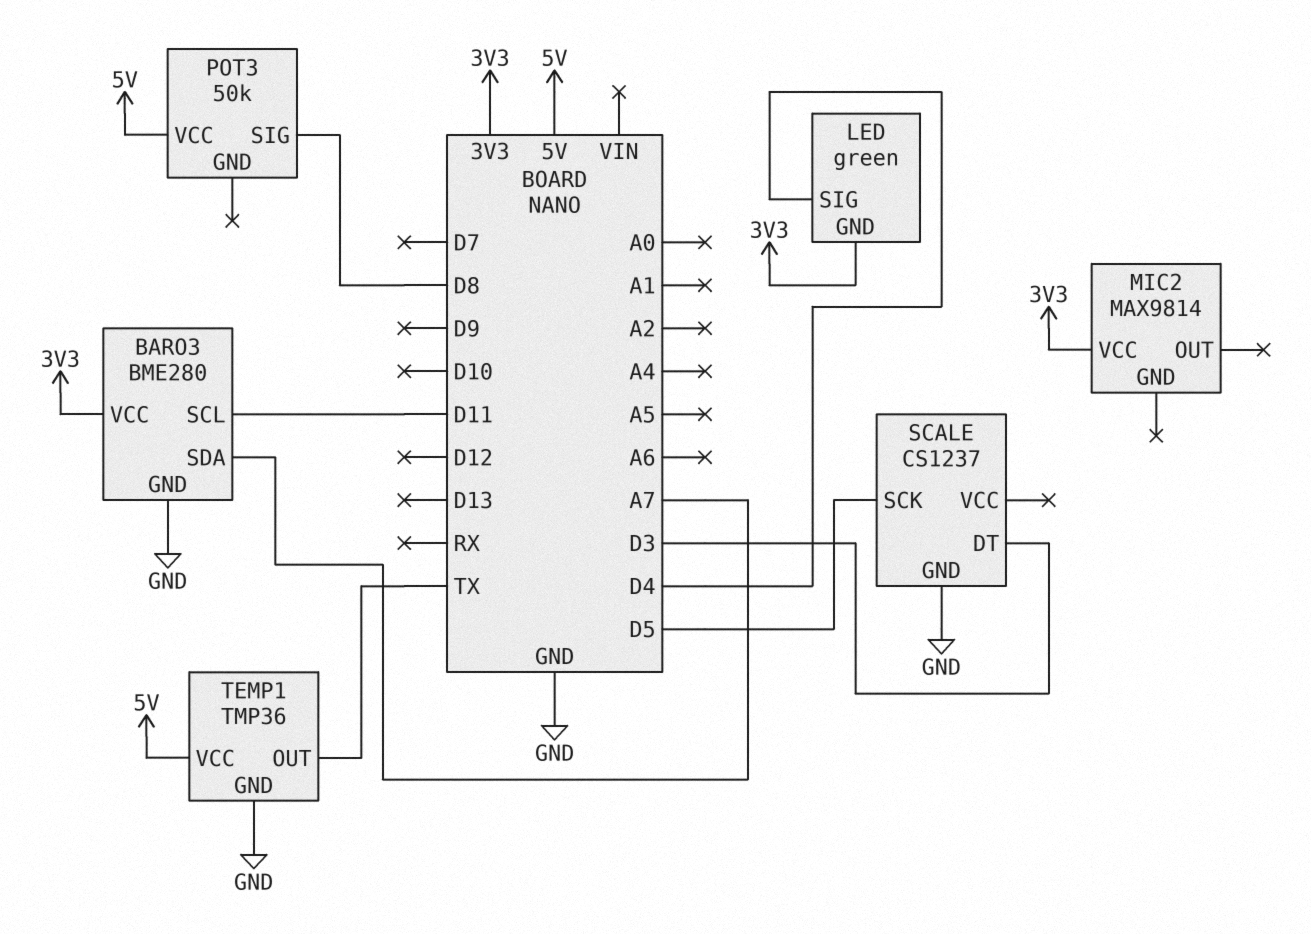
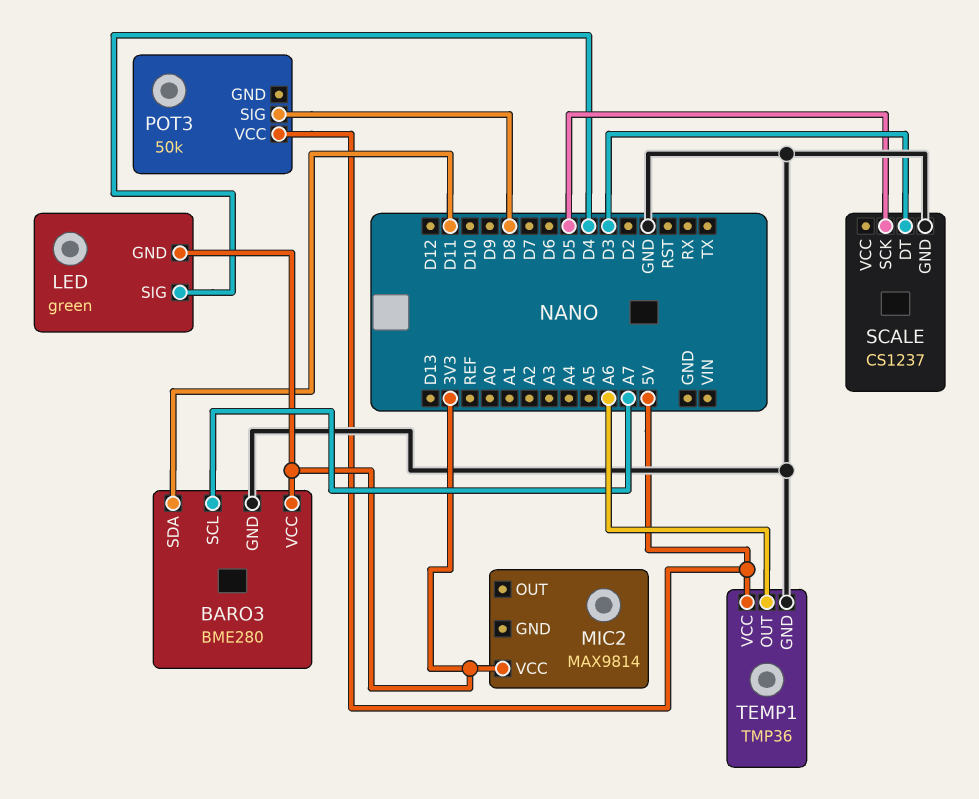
BARO3 pin SCL: D11 -> A7
BARO3 pin SDA: A7 -> D11
TEMP1 pin OUT: TX -> A6

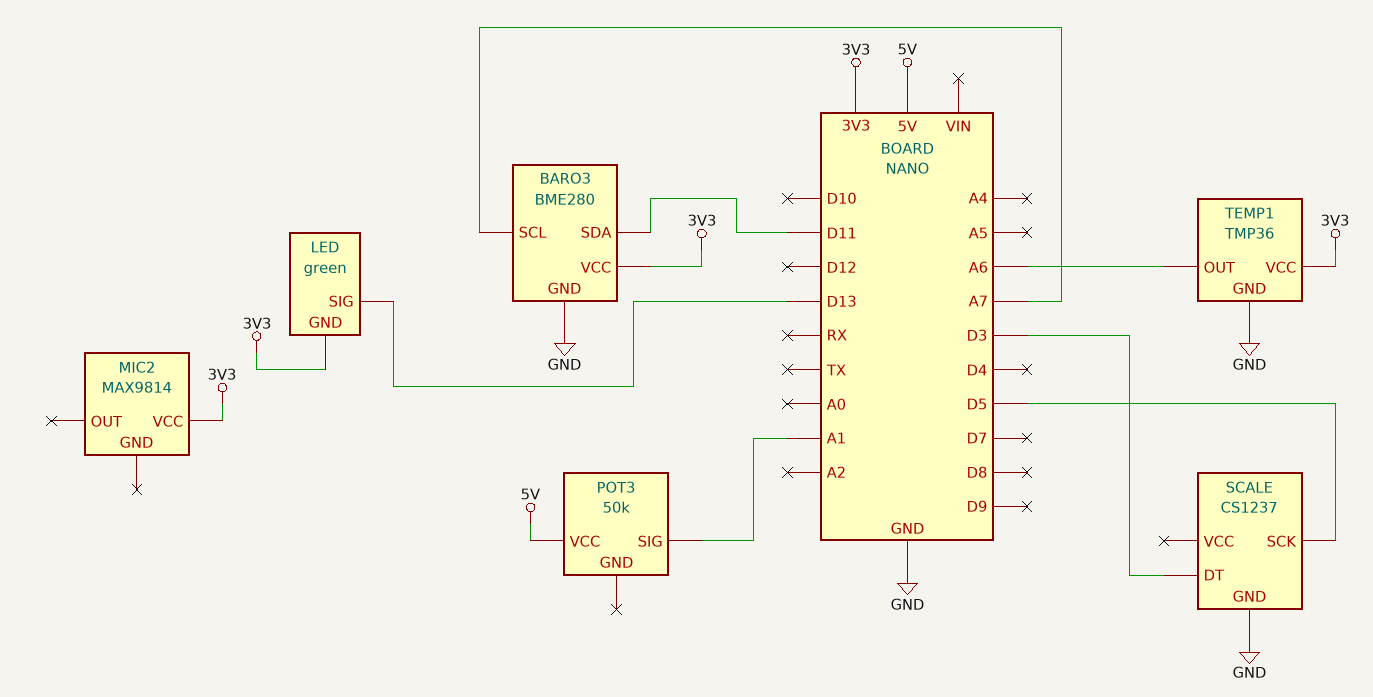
LED pin SIG: D4 -> D13
POT3 pin SIG: D8 -> A1
TEMP1 pin VCC: 5V -> 3V3

